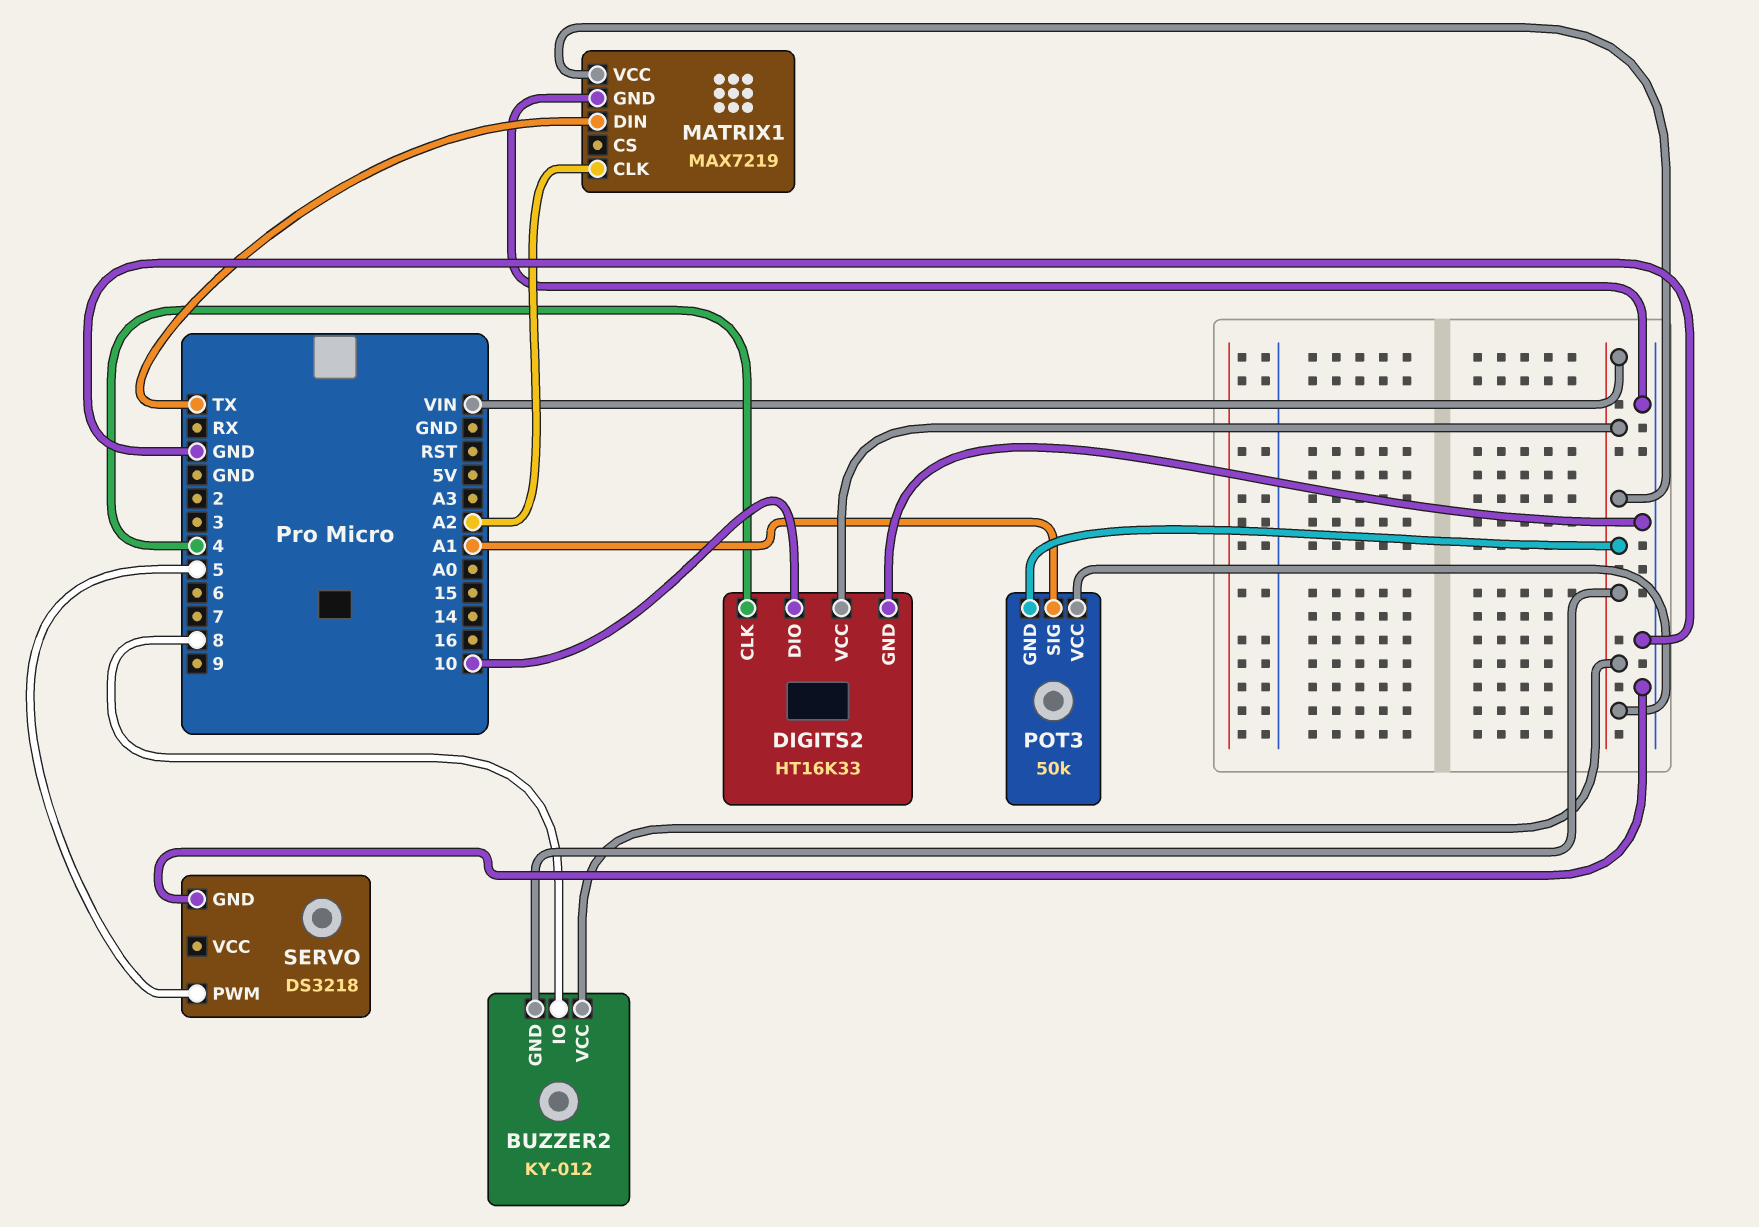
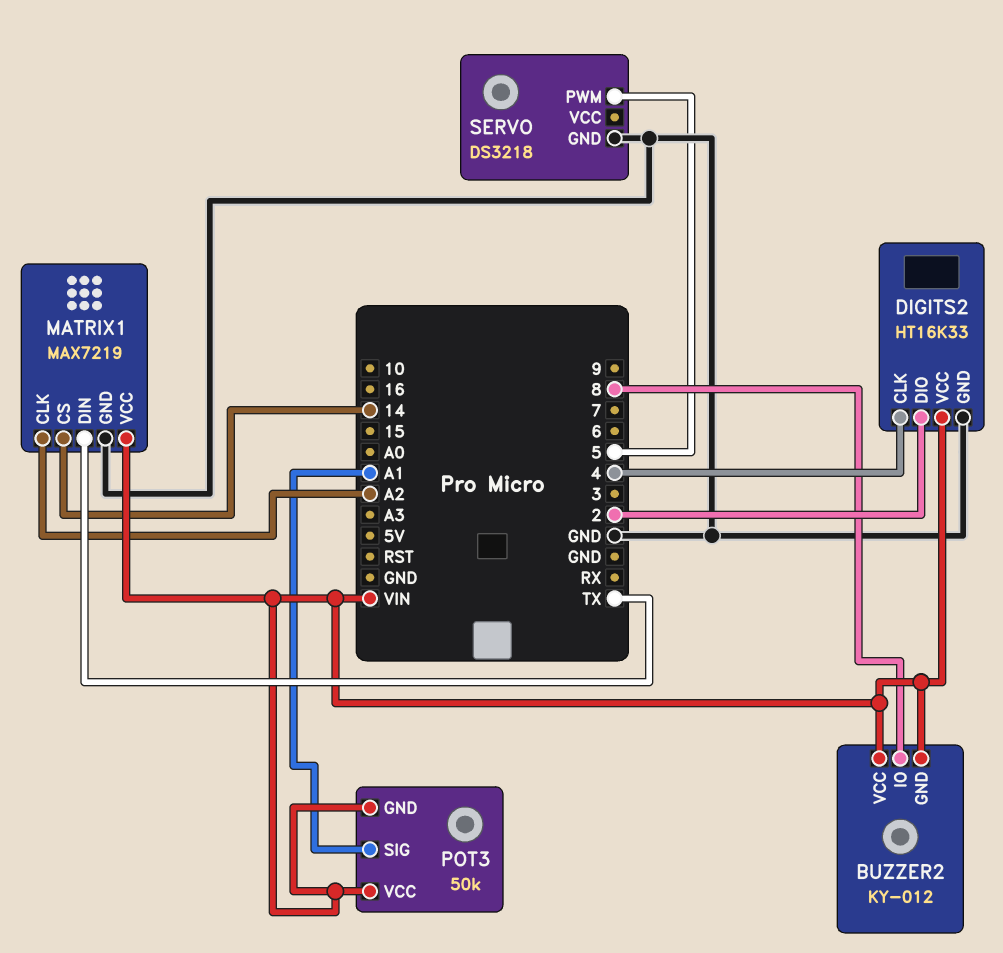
DIGITS2 pin DIO: 10 -> 2
MATRIX1 pin CS: none -> 14

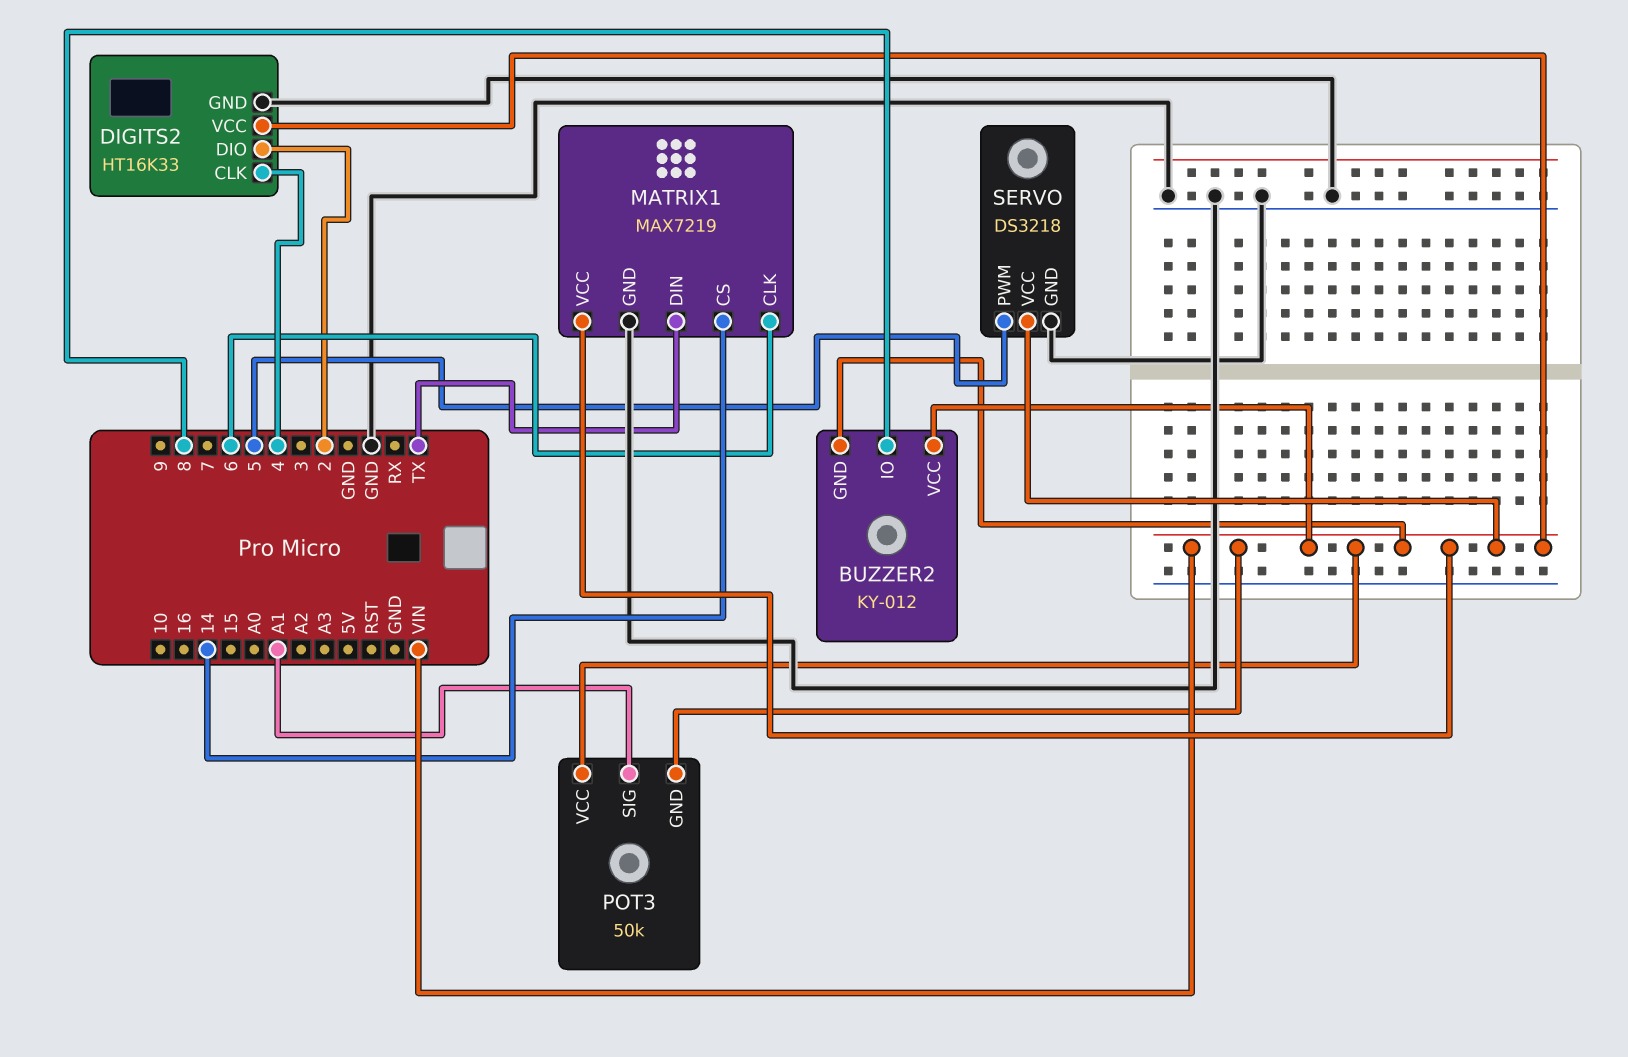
MATRIX1 pin CLK: A2 -> 6
SERVO pin VCC: none -> VIN

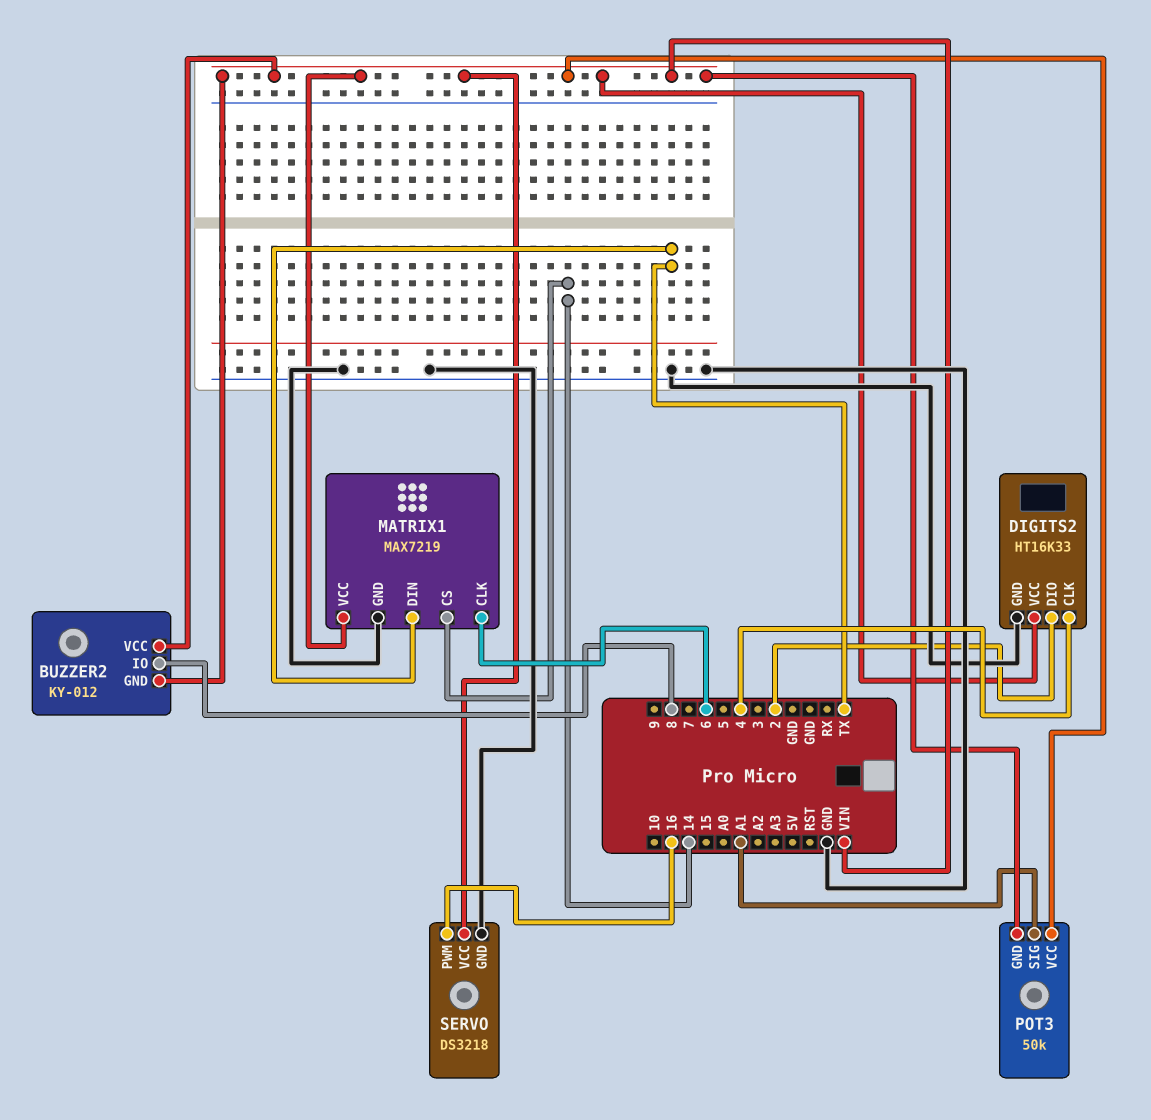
SERVO pin PWM: 5 -> 16

